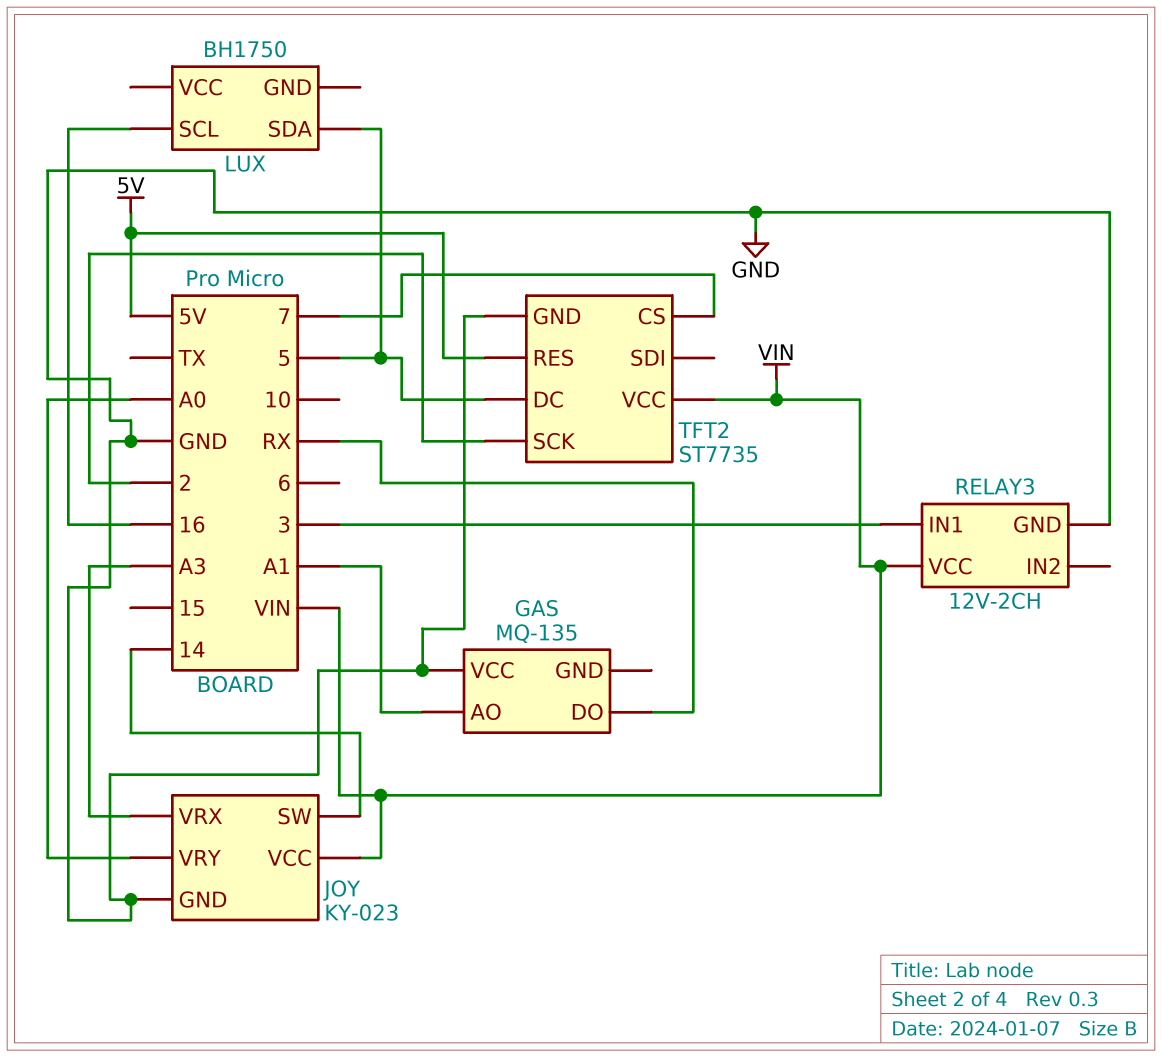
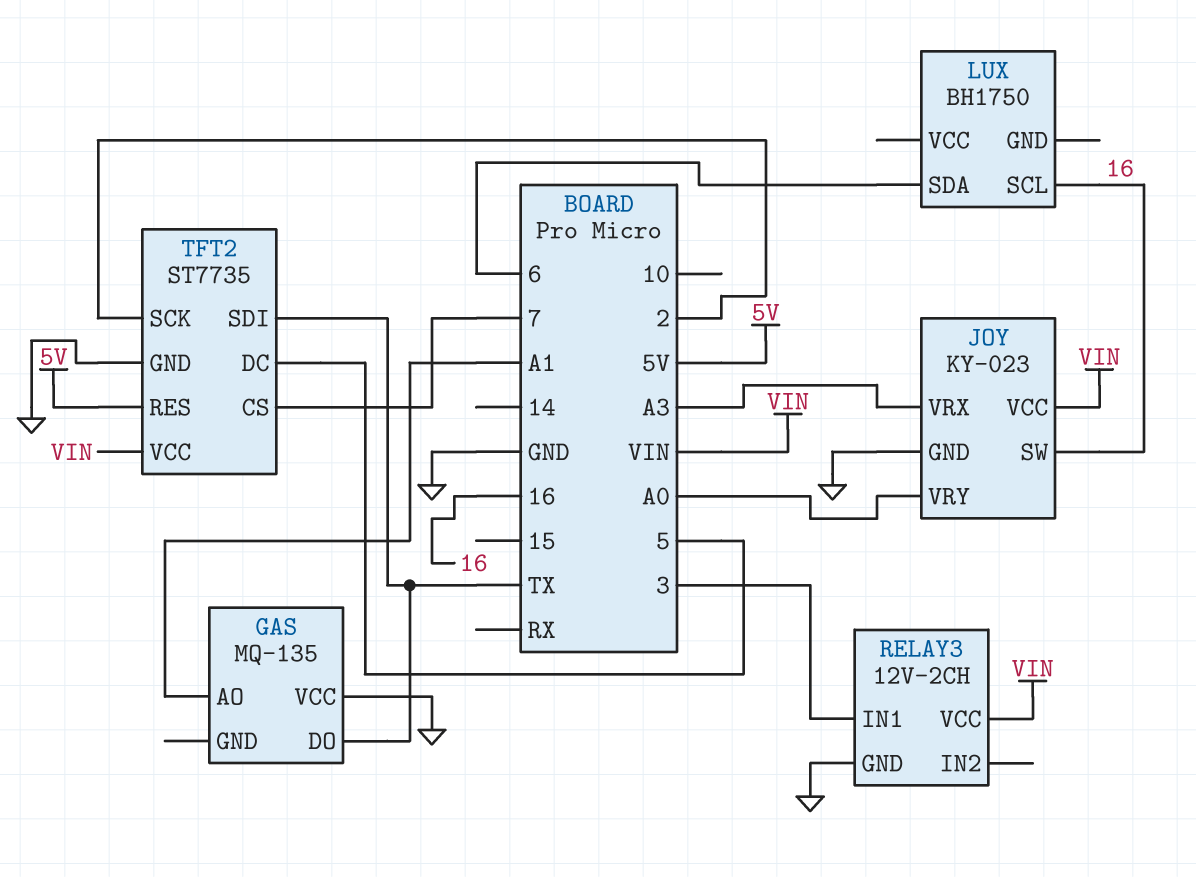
GAS pin DO: RX -> TX
JOY pin SW: 14 -> 16
LUX pin SDA: 5 -> 6
TFT2 pin SDI: none -> TX

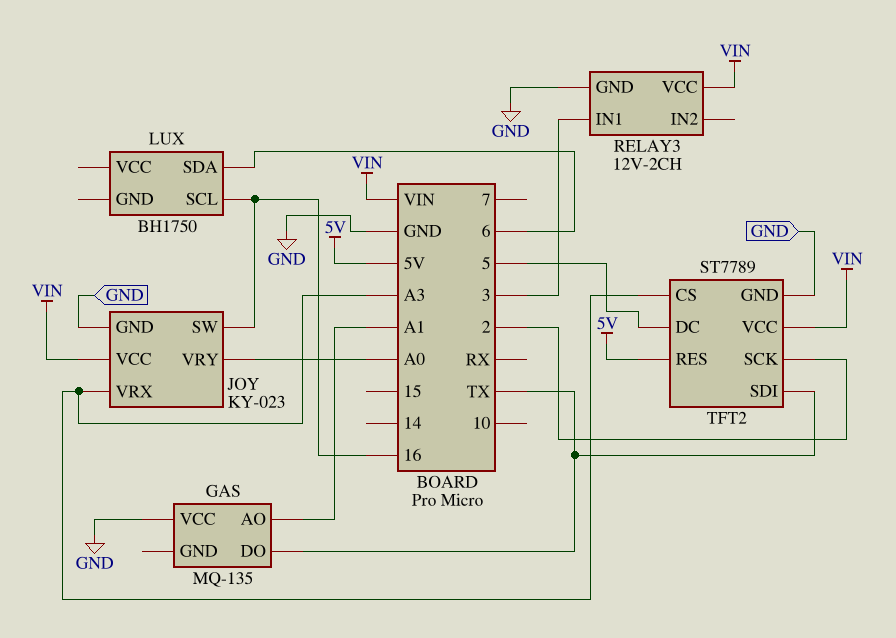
TFT2: ST7735 -> ST7789
TFT2 pin CS: 7 -> A3

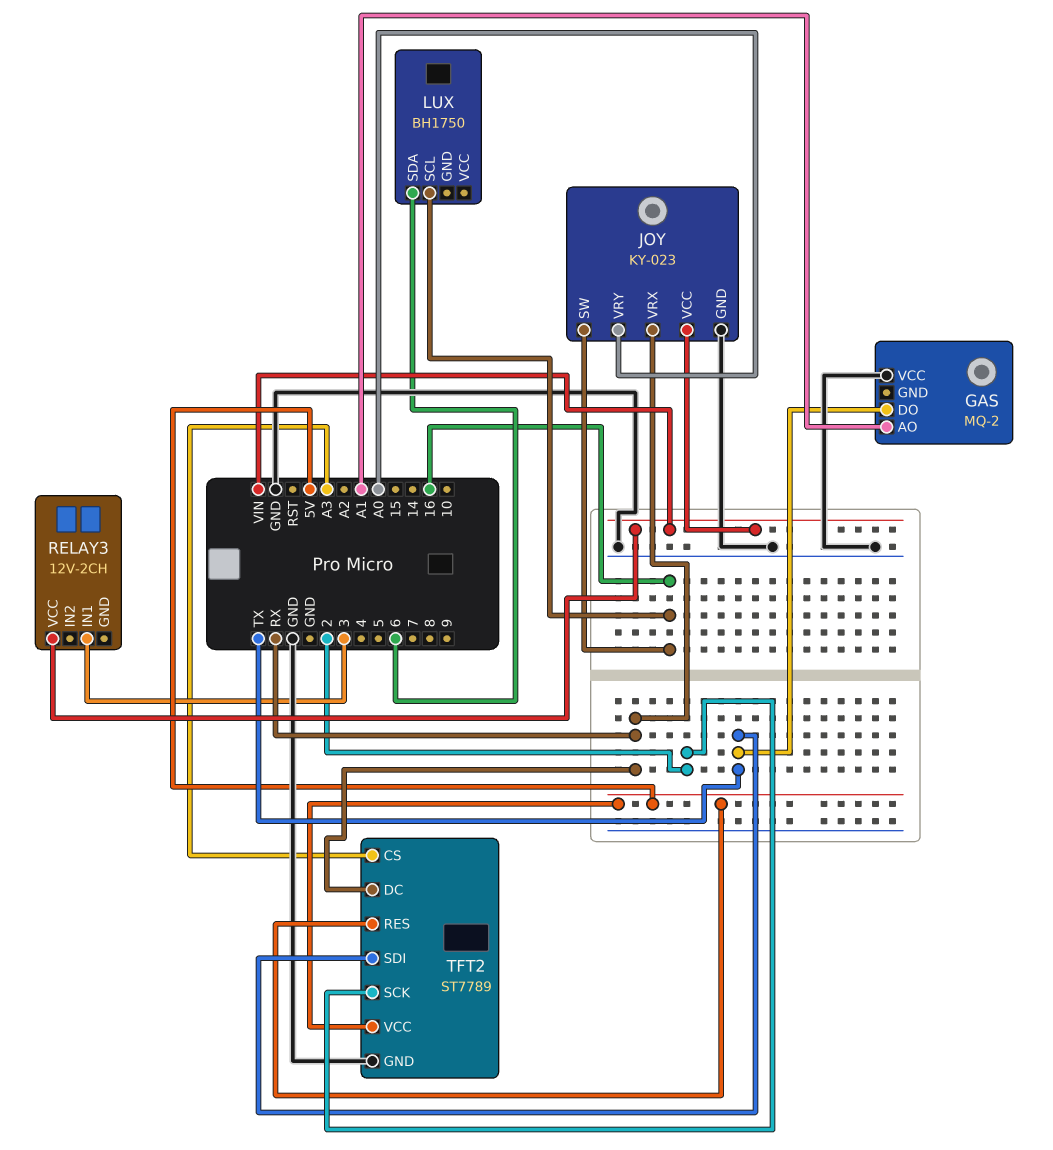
GAS: MQ-135 -> MQ-2
JOY pin VRX: A3 -> RX
RELAY3 pin GND: GND -> none
TFT2 pin DC: 5 -> RX
TFT2 pin VCC: VIN -> 5V

